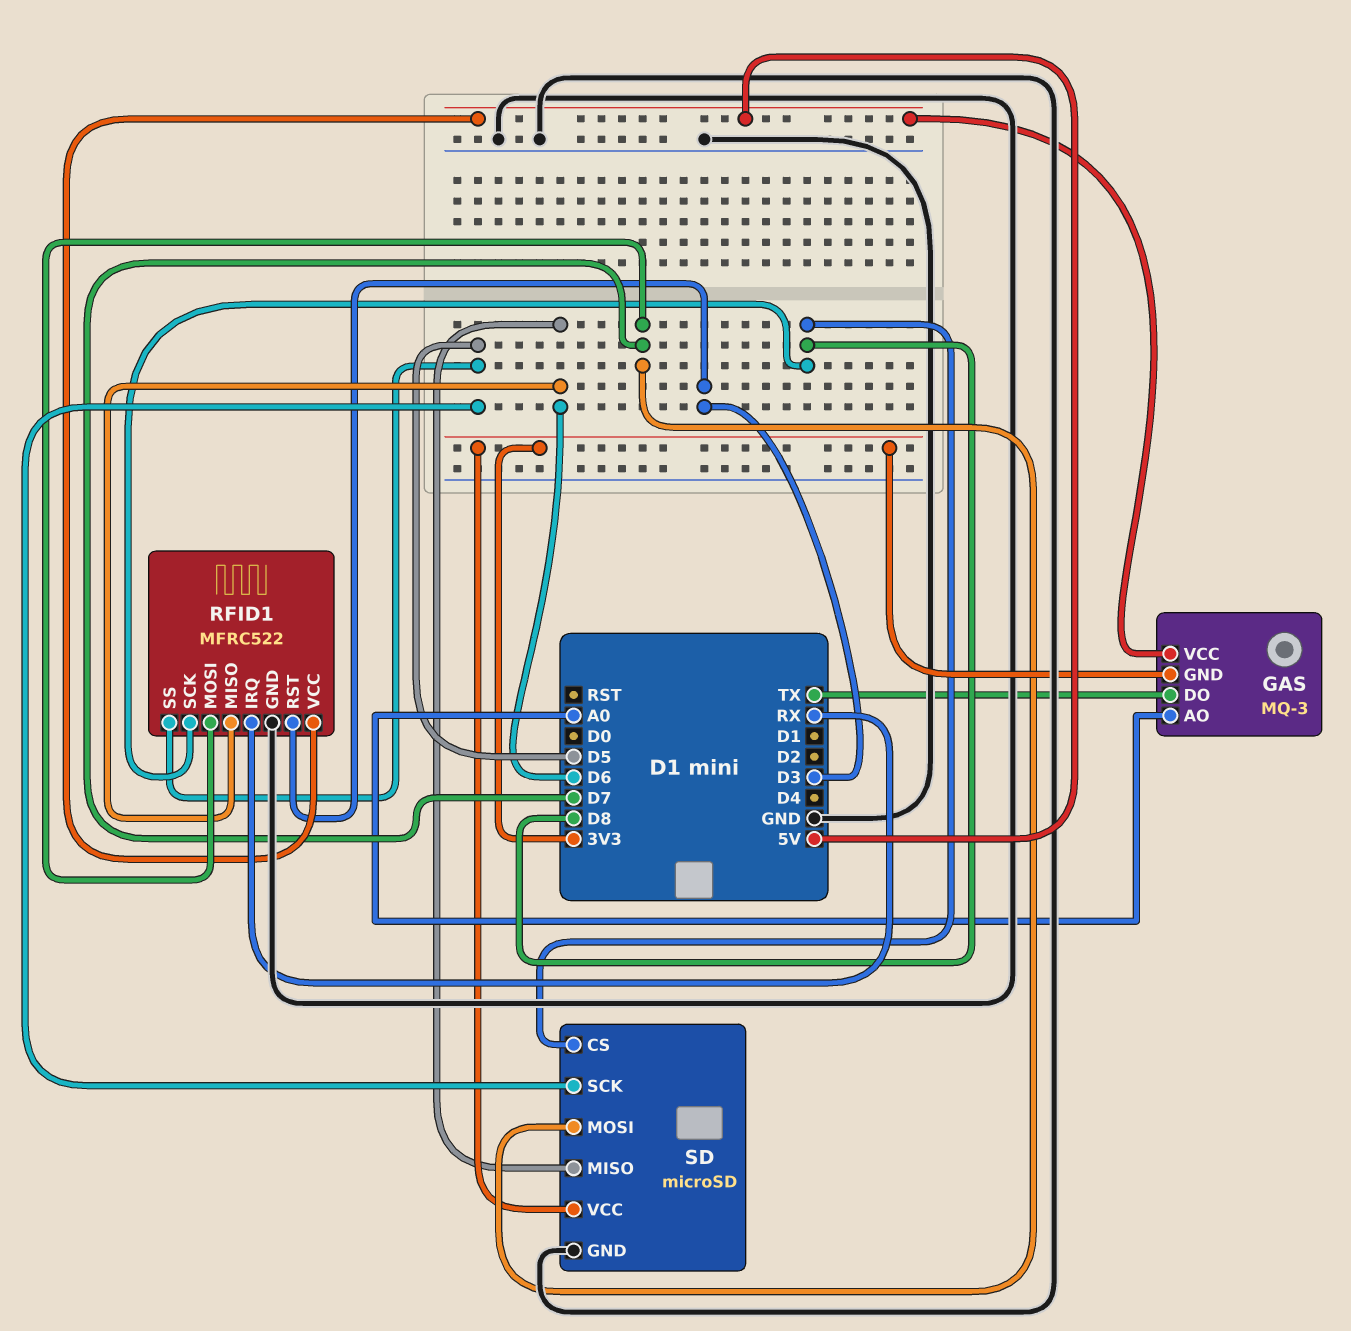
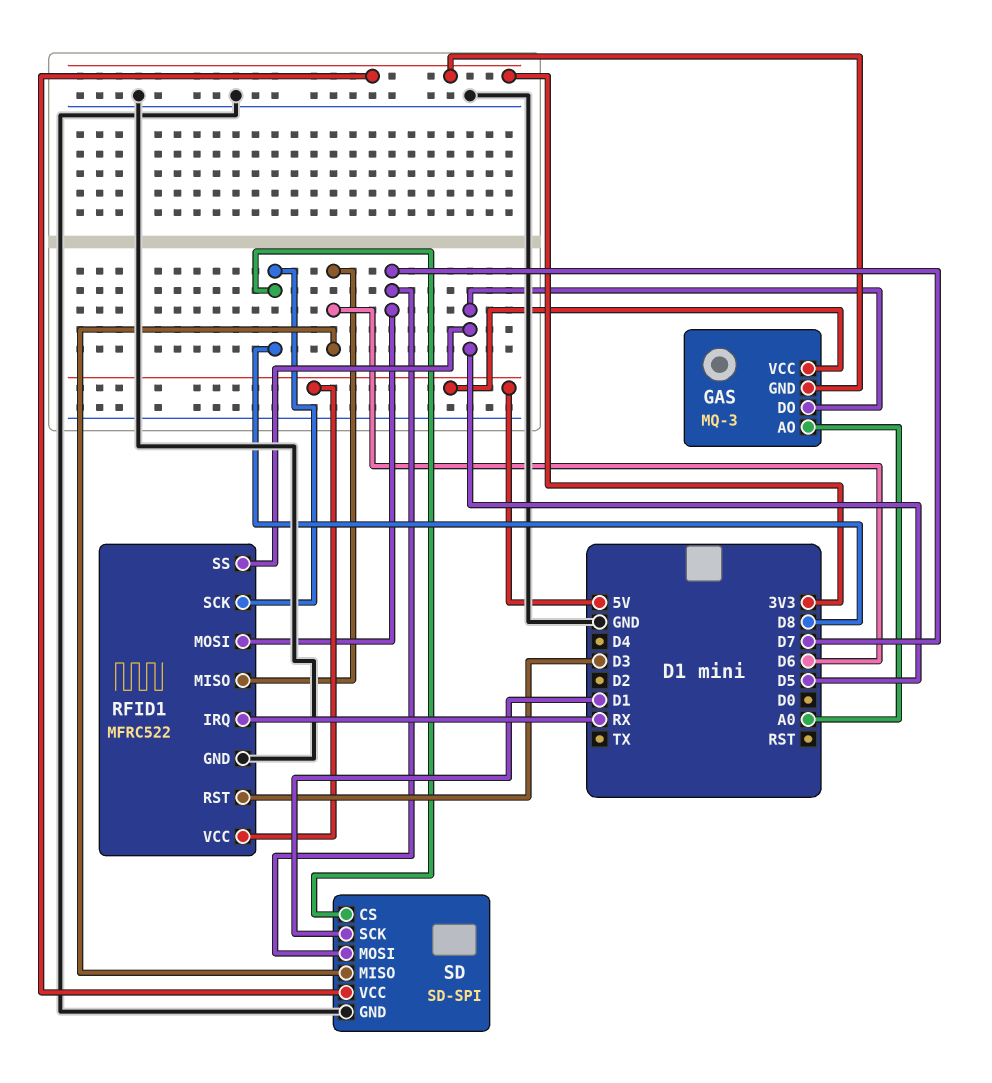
GAS pin DO: TX -> D5
SD: microSD -> SD-SPI
SD pin SCK: D5 -> D1

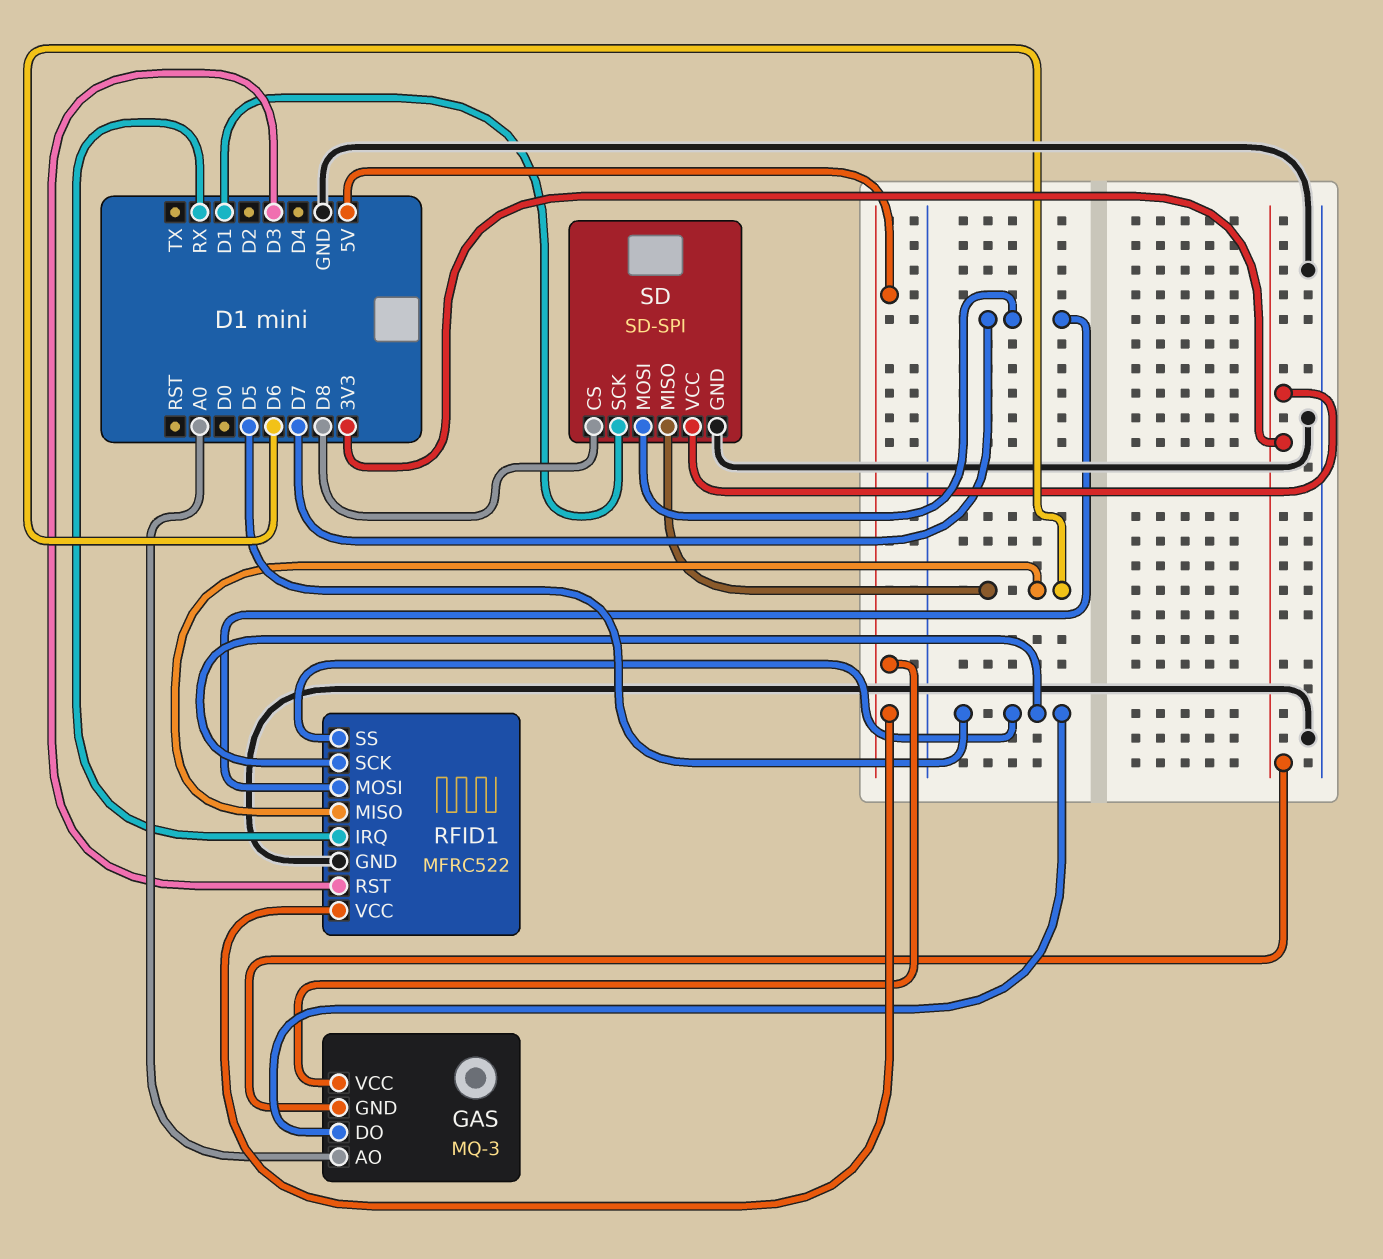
RFID1 pin SCK: D8 -> D5

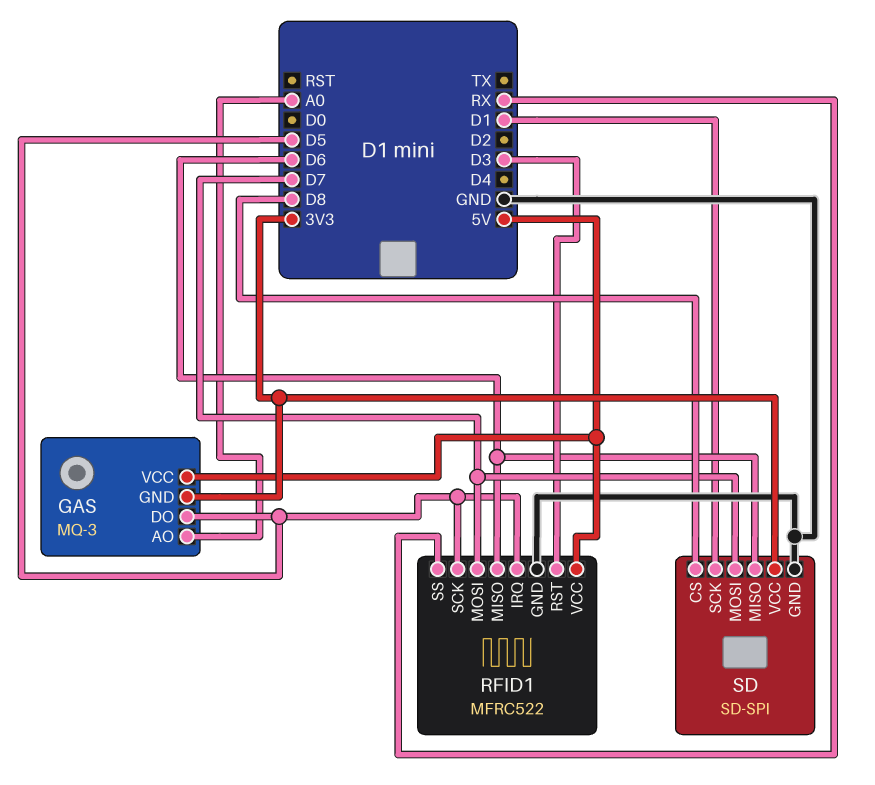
RFID1 pin IRQ: RX -> D5
RFID1 pin SS: D5 -> RX

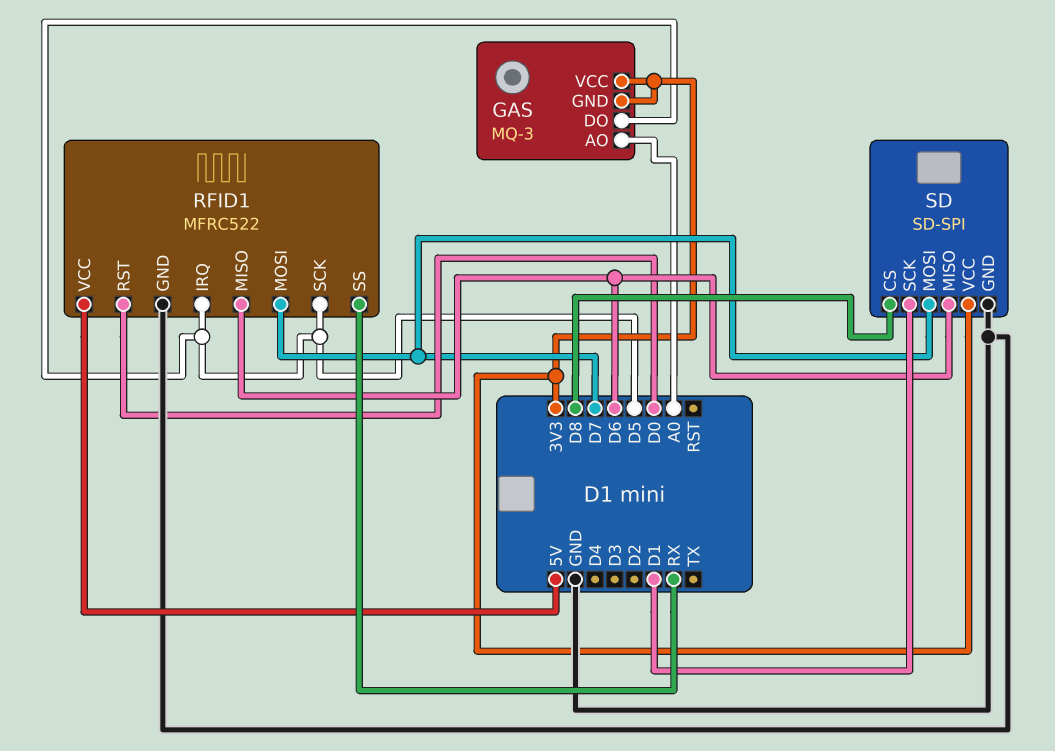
GAS pin VCC: 5V -> 3V3
RFID1 pin RST: D3 -> D0

